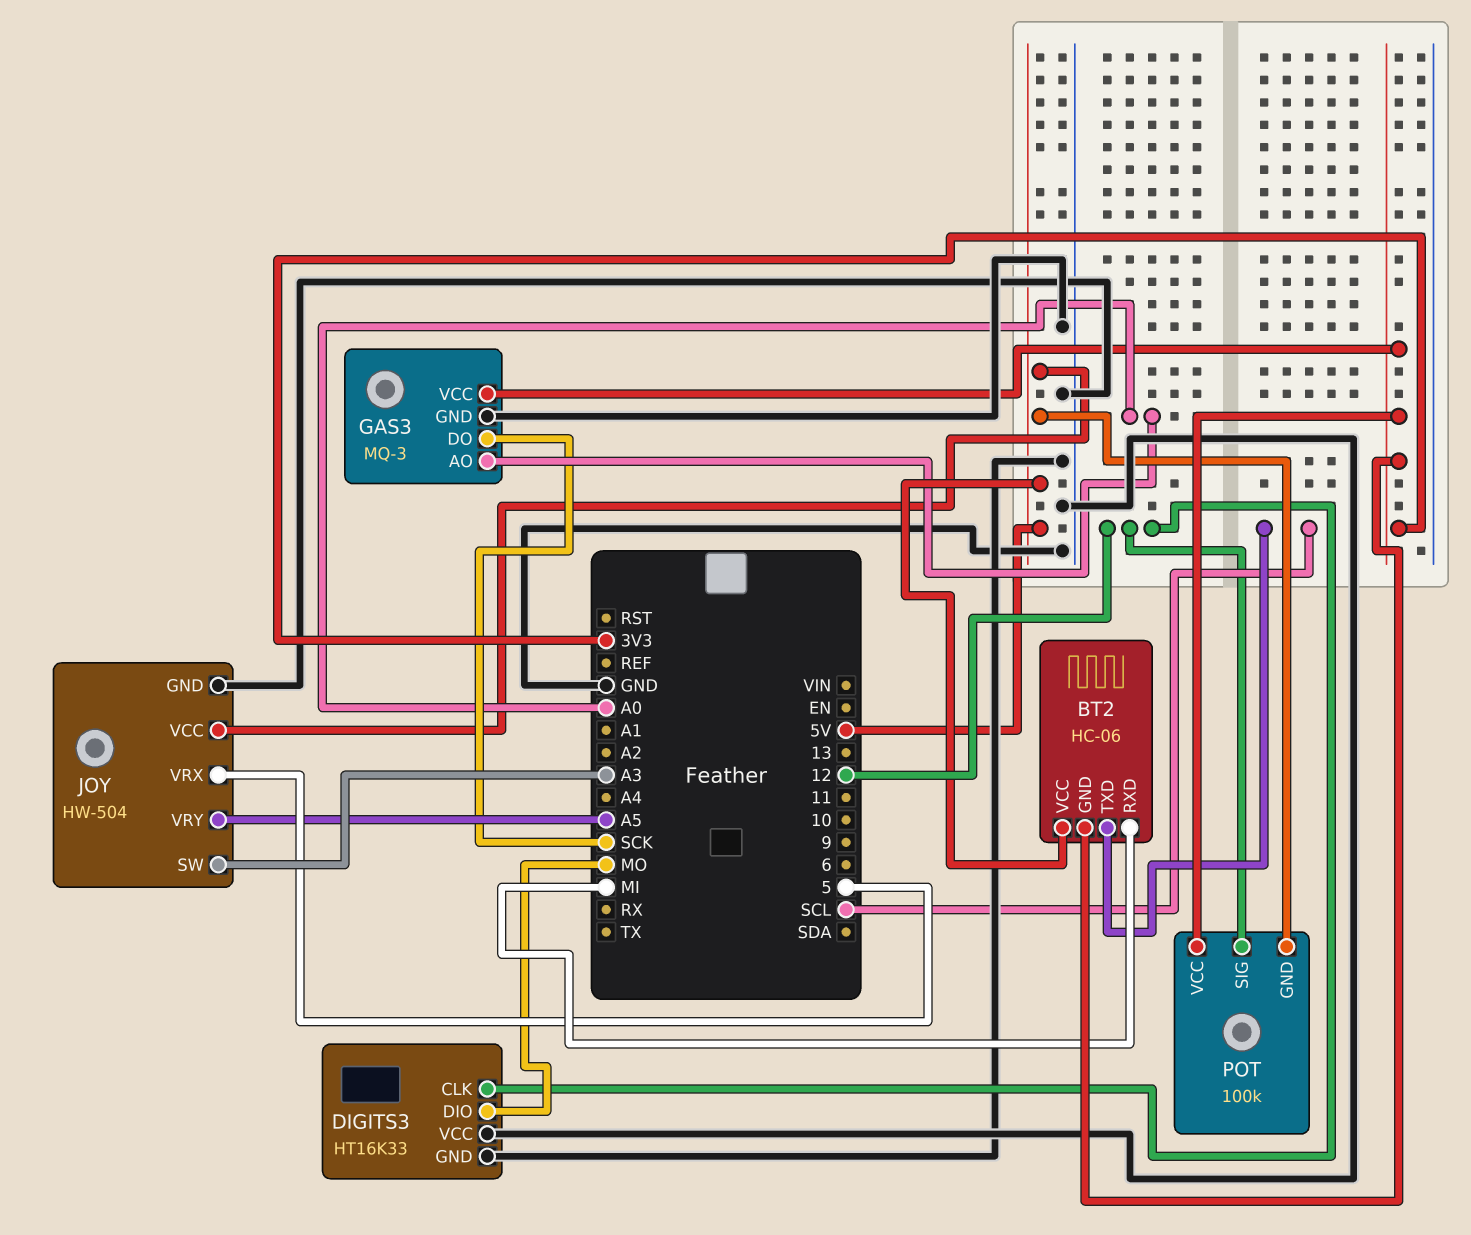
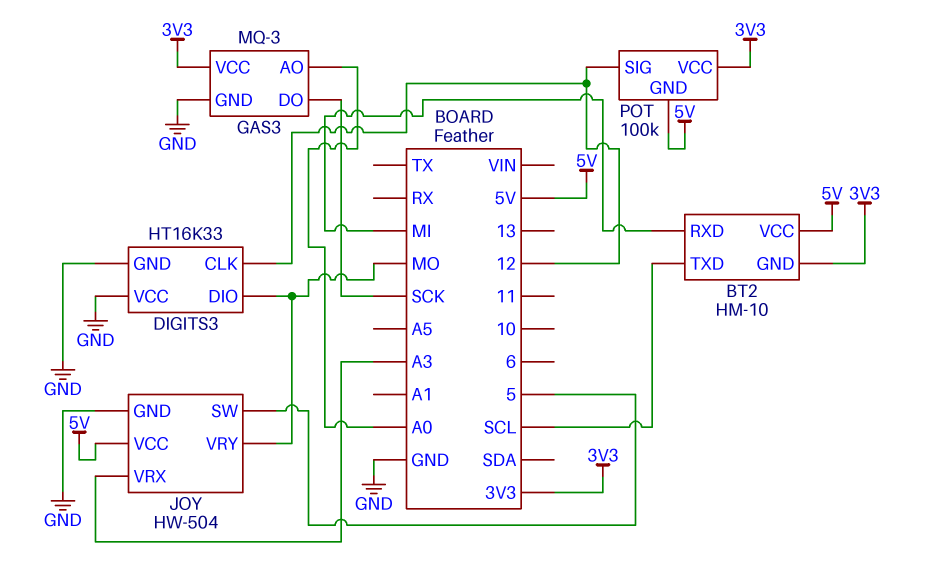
BT2: HC-06 -> HM-10
JOY pin SW: A3 -> 5
JOY pin VRX: 5 -> A3
JOY pin VRY: A5 -> MO

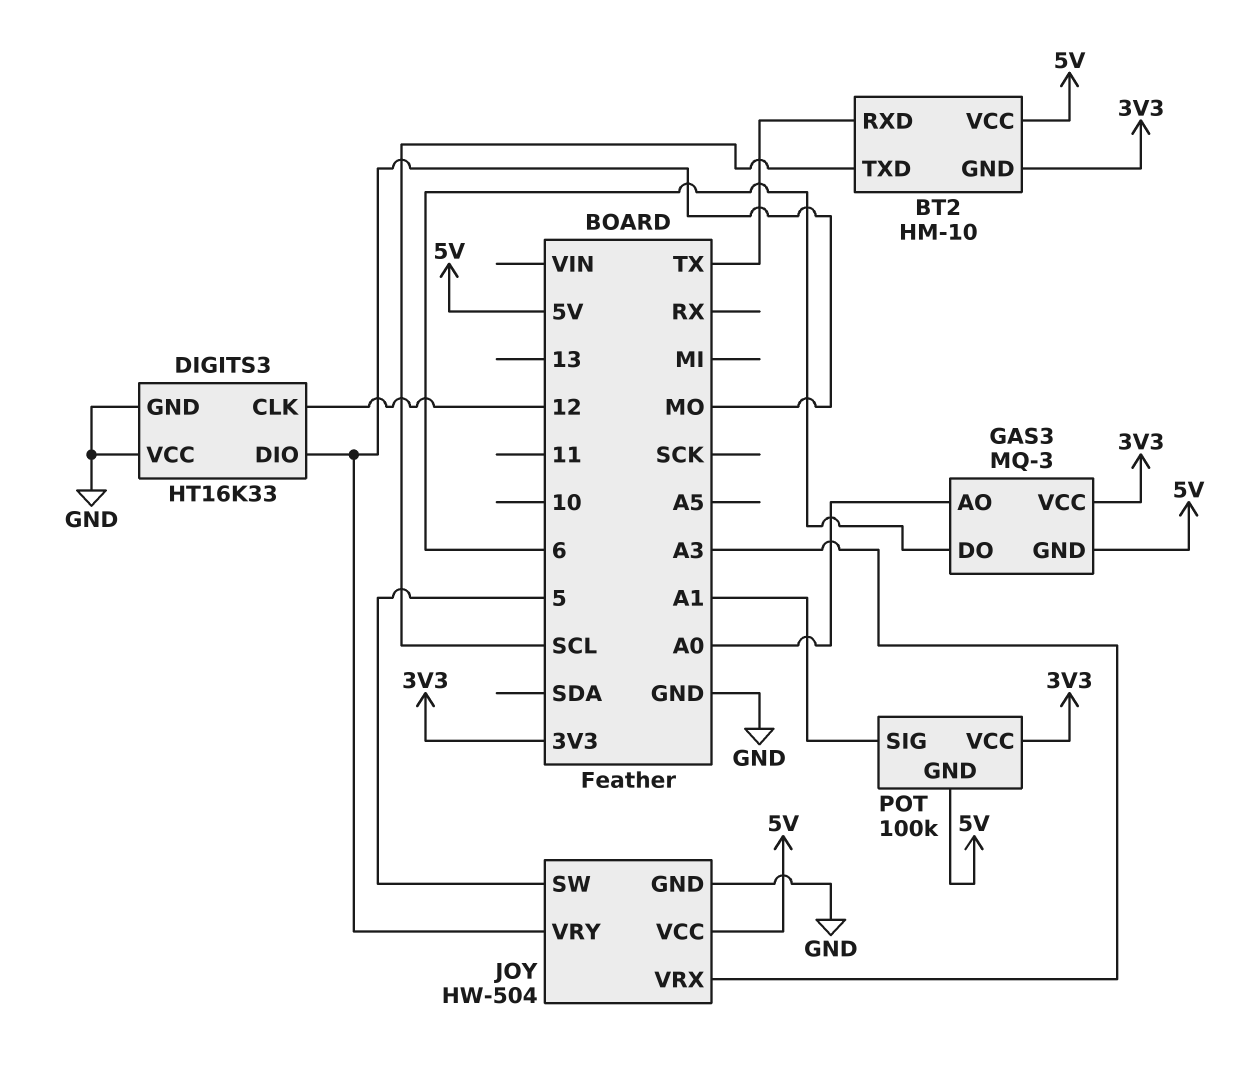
BT2 pin RXD: MI -> TX
GAS3 pin DO: SCK -> 6
GAS3 pin GND: GND -> 5V
POT pin SIG: 12 -> A1

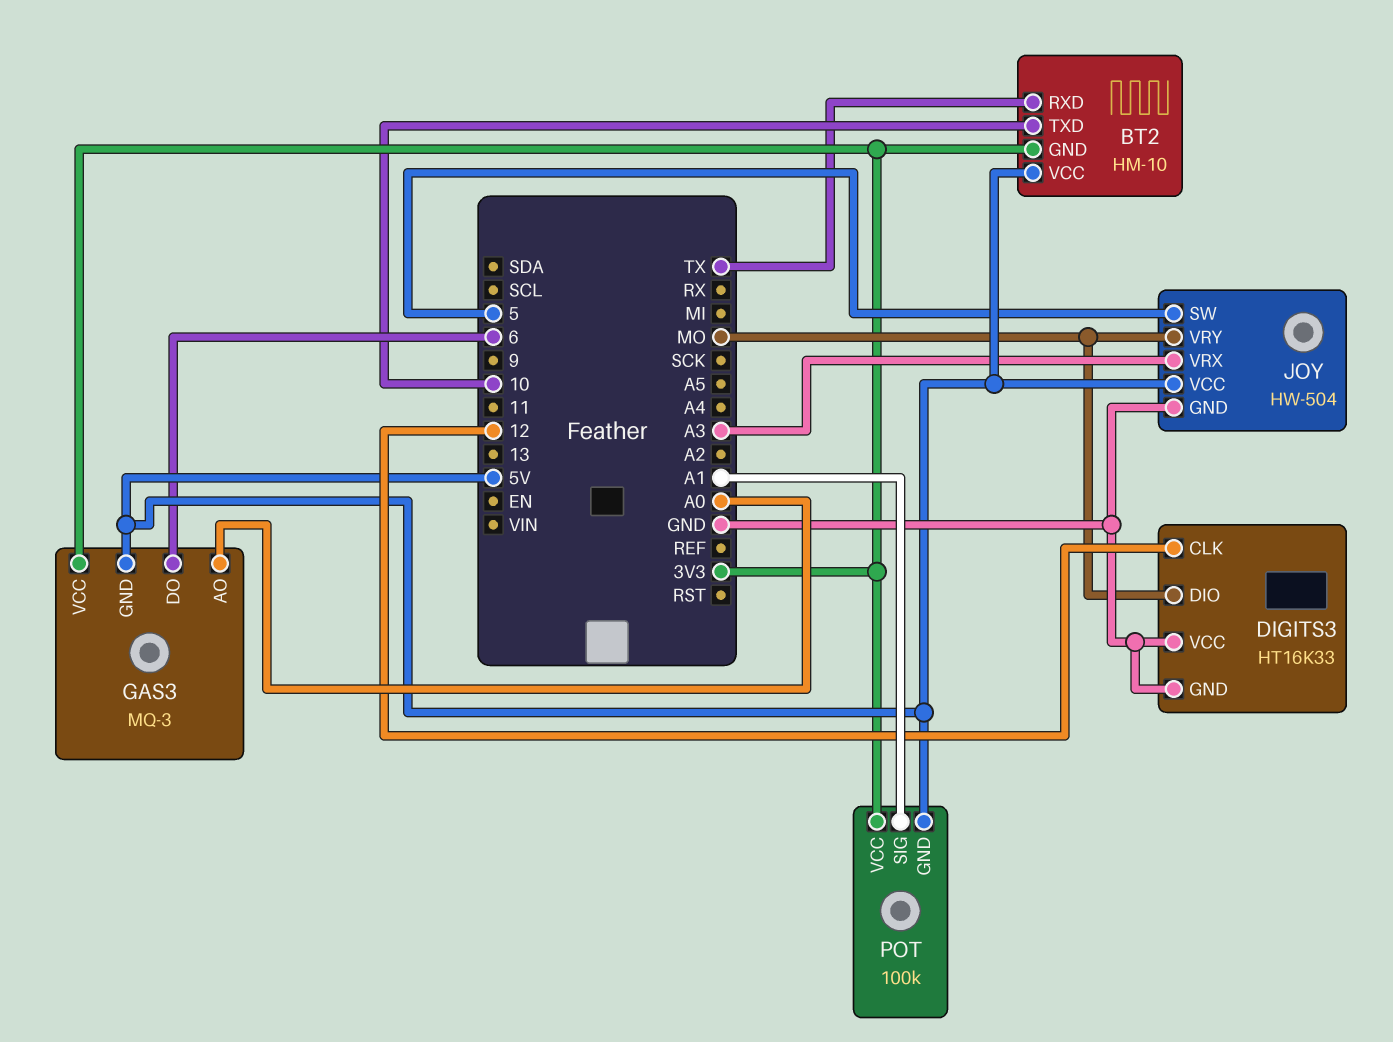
BT2 pin TXD: SCL -> 10

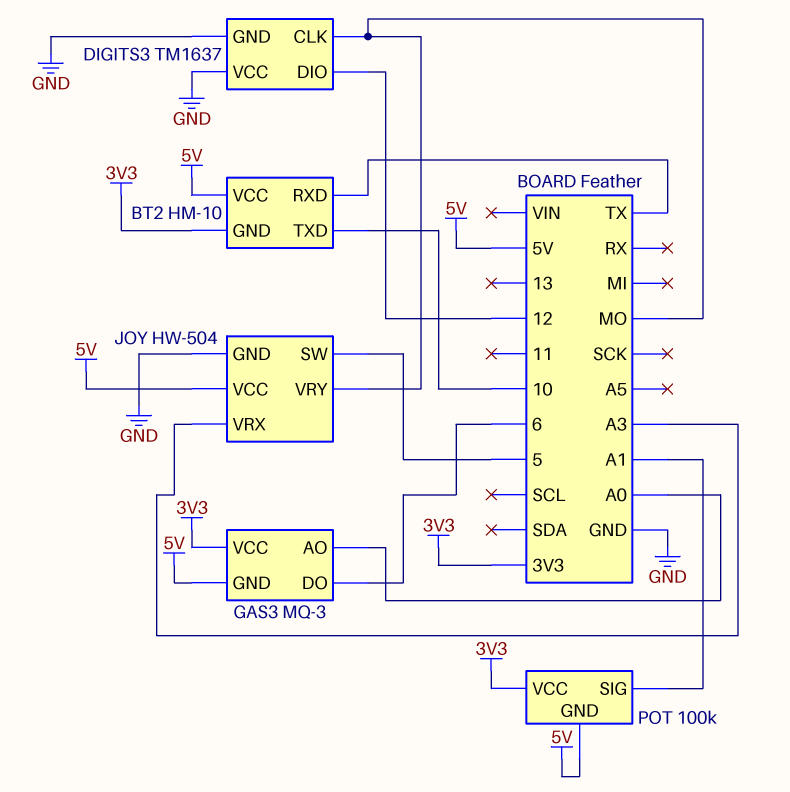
DIGITS3: HT16K33 -> TM1637
DIGITS3 pin CLK: 12 -> MO
DIGITS3 pin DIO: MO -> 12

